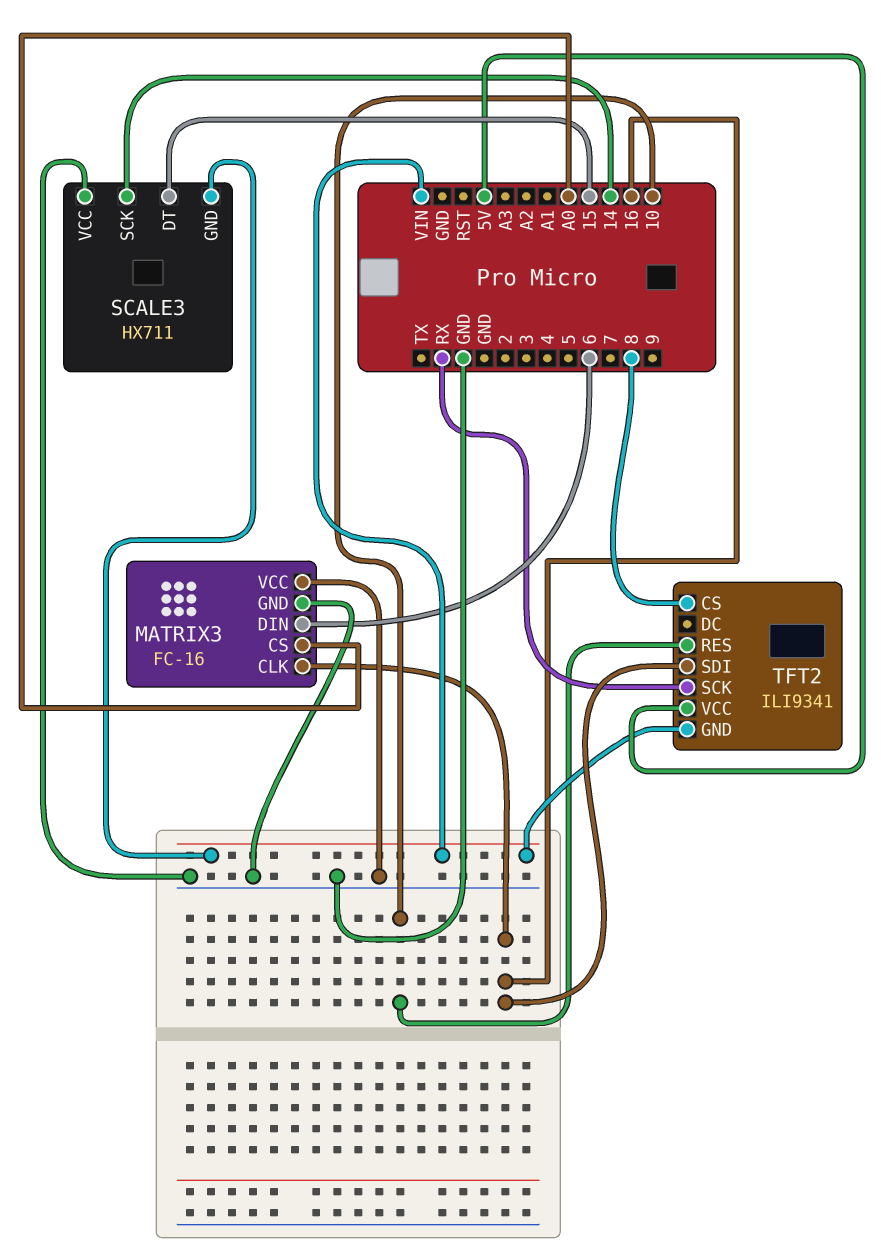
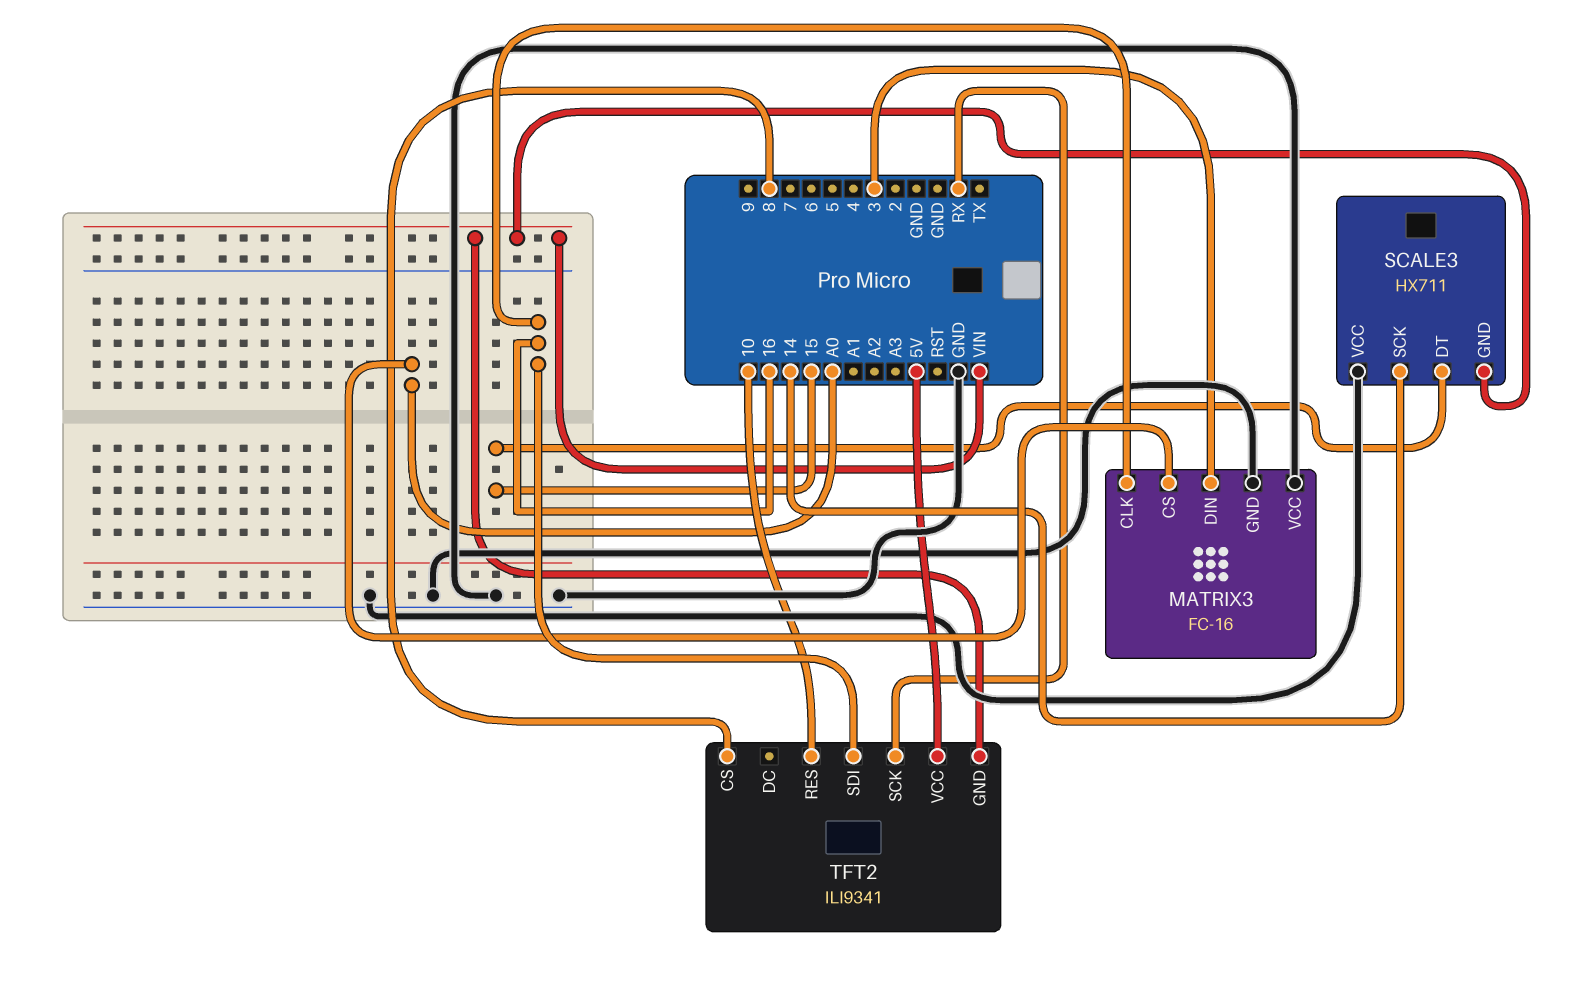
MATRIX3 pin DIN: 6 -> 3

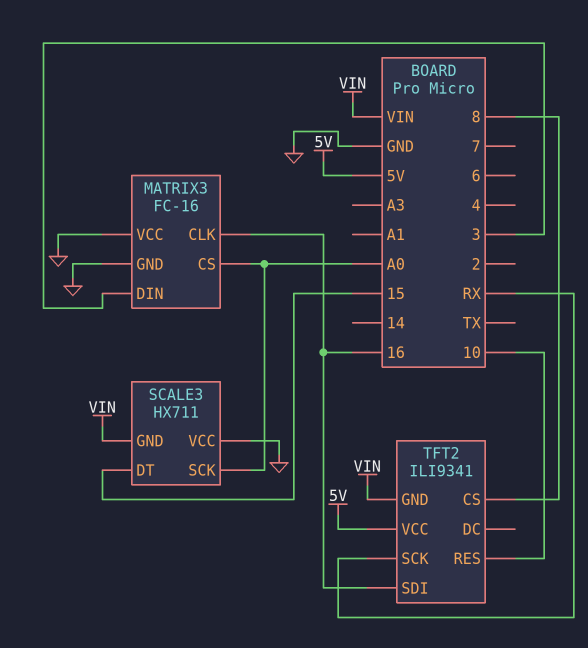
SCALE3 pin SCK: 14 -> A0

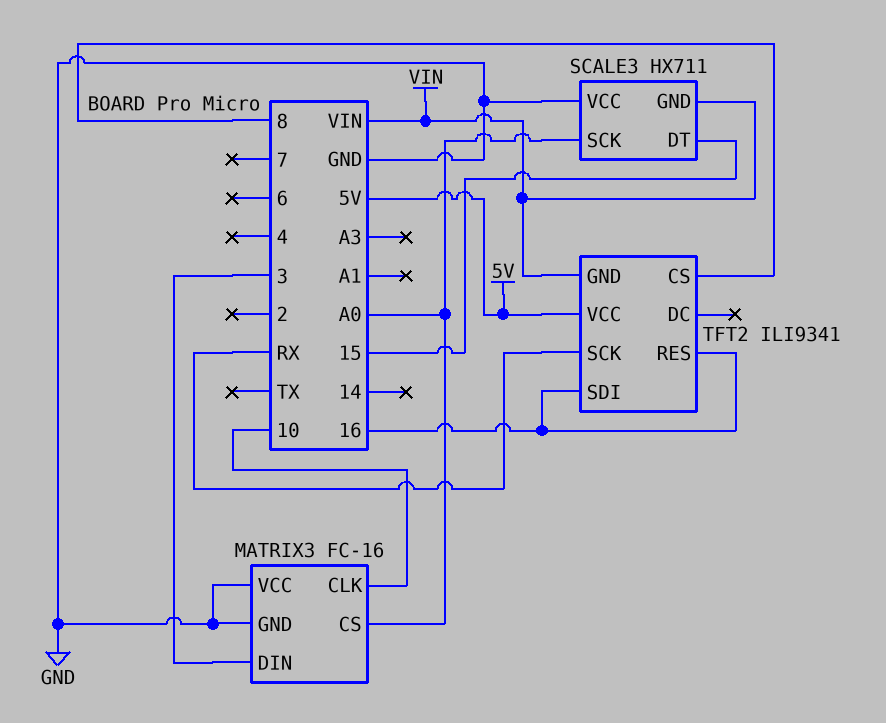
MATRIX3 pin CLK: 16 -> 10
TFT2 pin RES: 10 -> 16

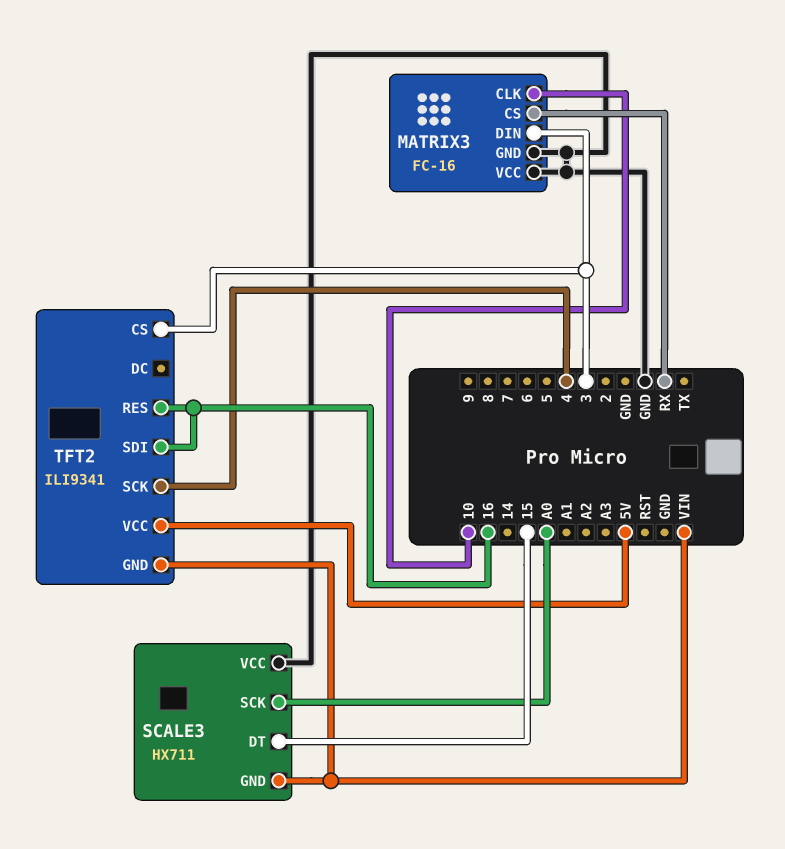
MATRIX3 pin CS: A0 -> RX
TFT2 pin CS: 8 -> 3
TFT2 pin SCK: RX -> 4

